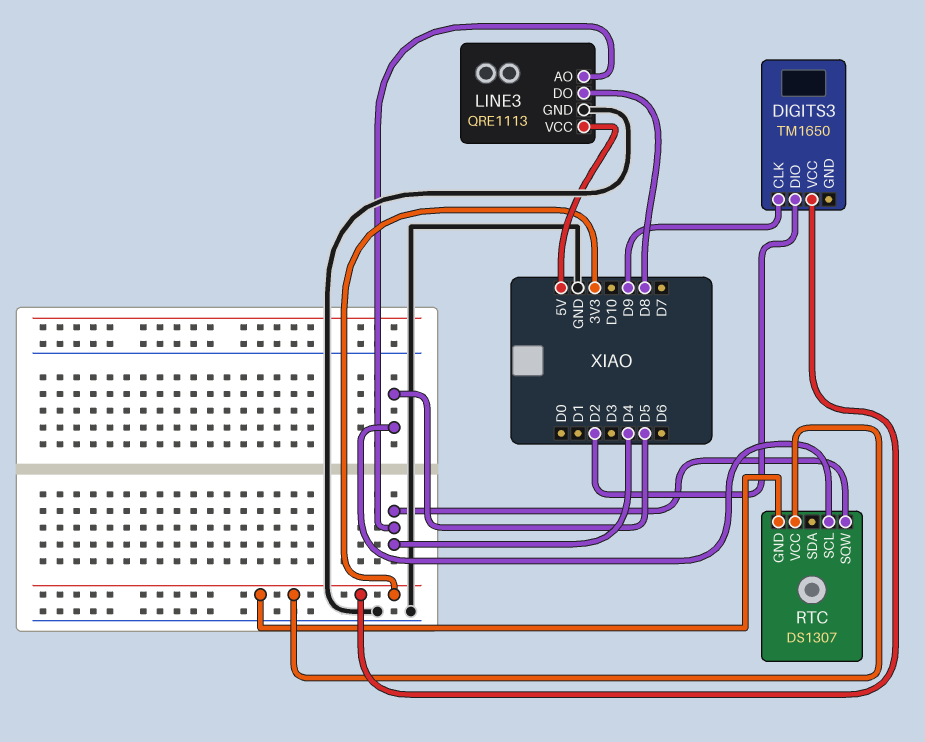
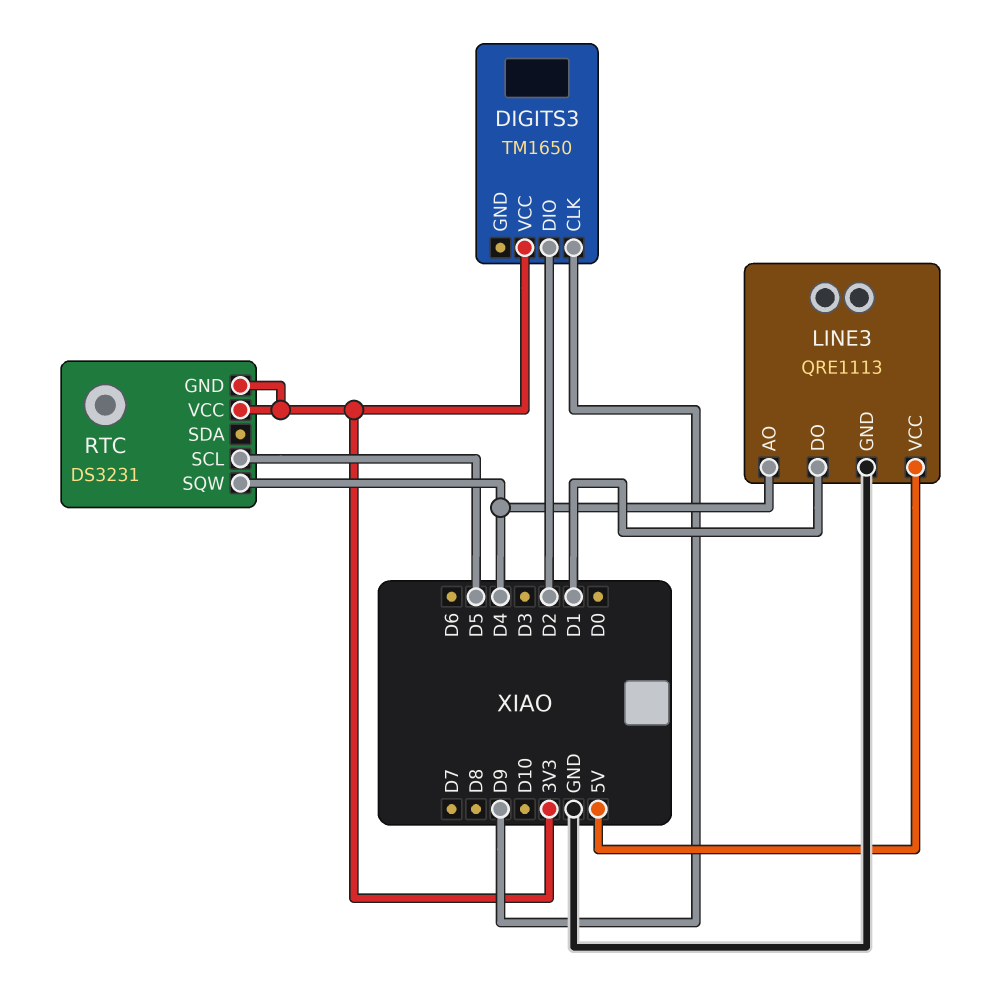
LINE3 pin DO: D8 -> D1
RTC: DS1307 -> DS3231

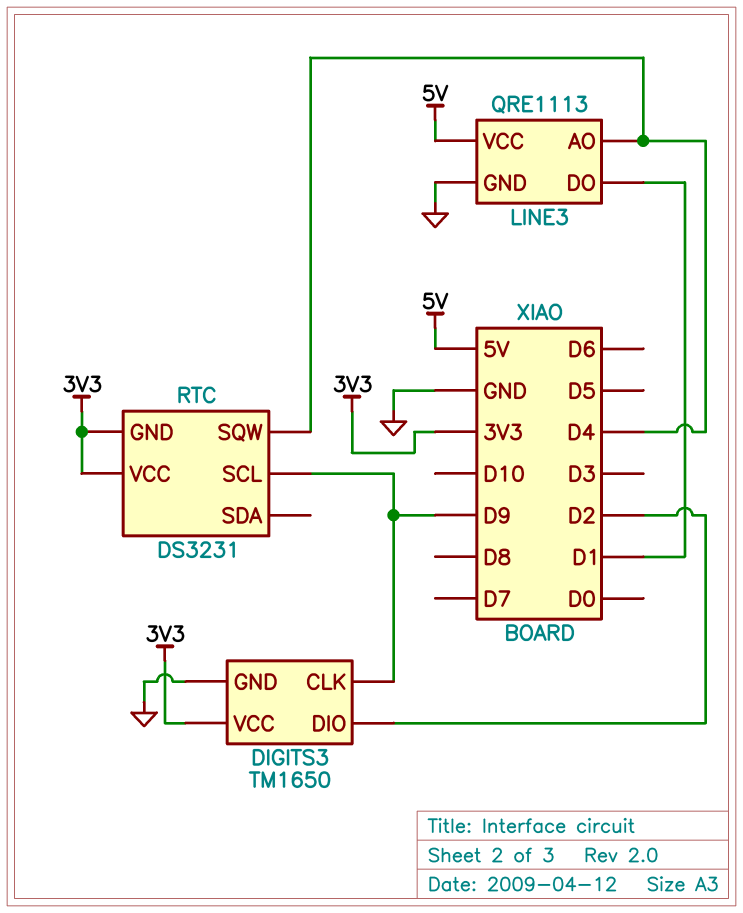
DIGITS3 pin GND: none -> GND
RTC pin SCL: D5 -> D9

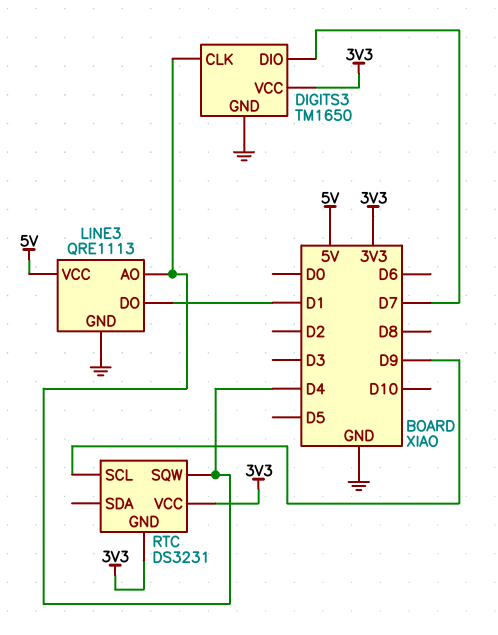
DIGITS3 pin CLK: D9 -> D4
DIGITS3 pin DIO: D2 -> D7

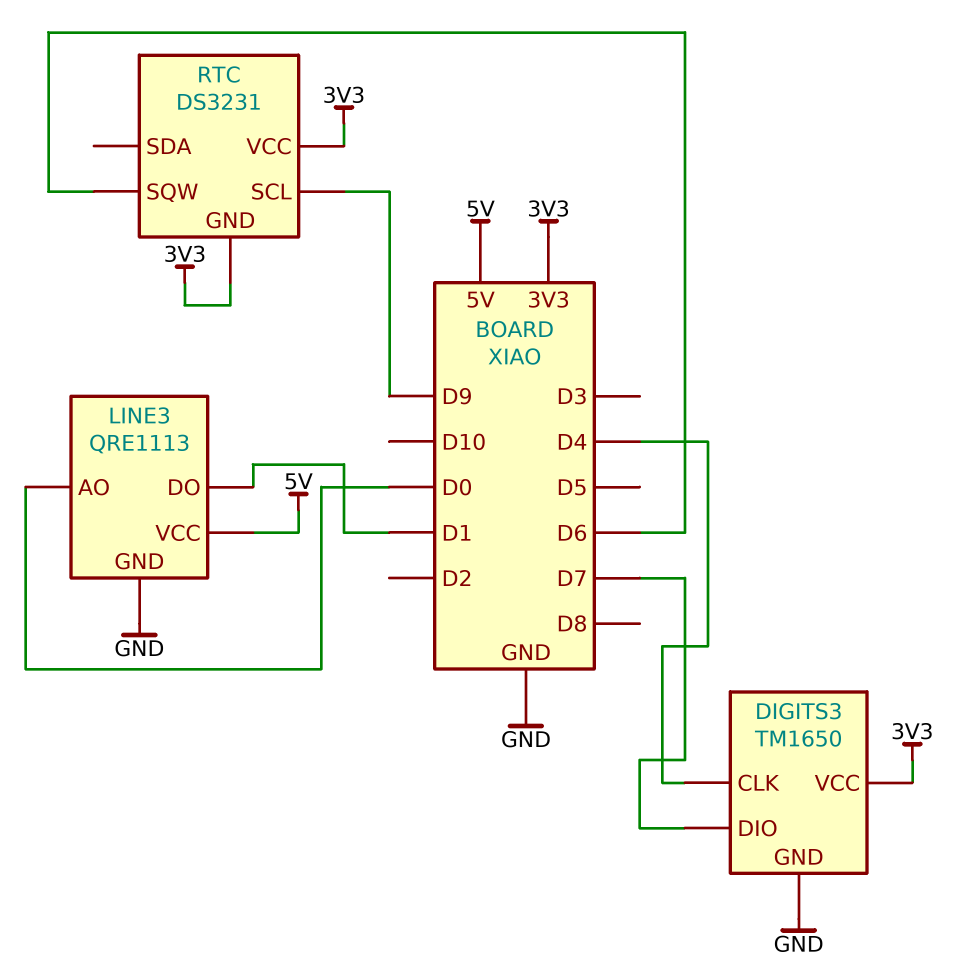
LINE3 pin AO: D4 -> D0
RTC pin SQW: D4 -> D6

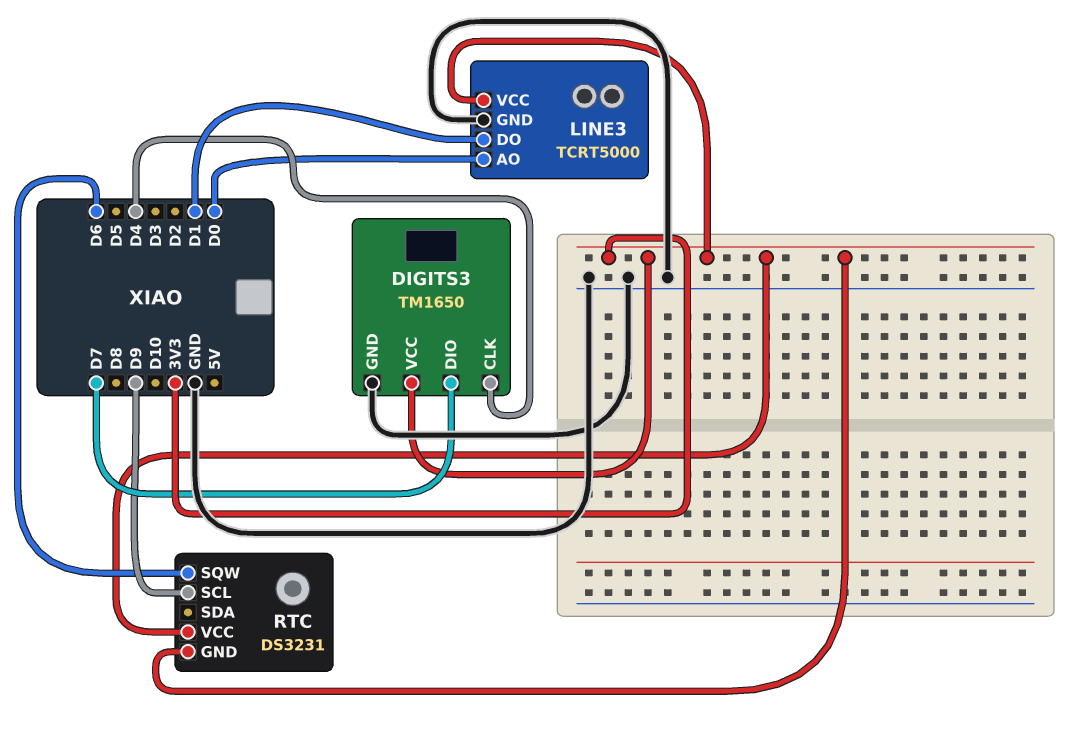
LINE3: QRE1113 -> TCRT5000
LINE3 pin VCC: 5V -> 3V3

